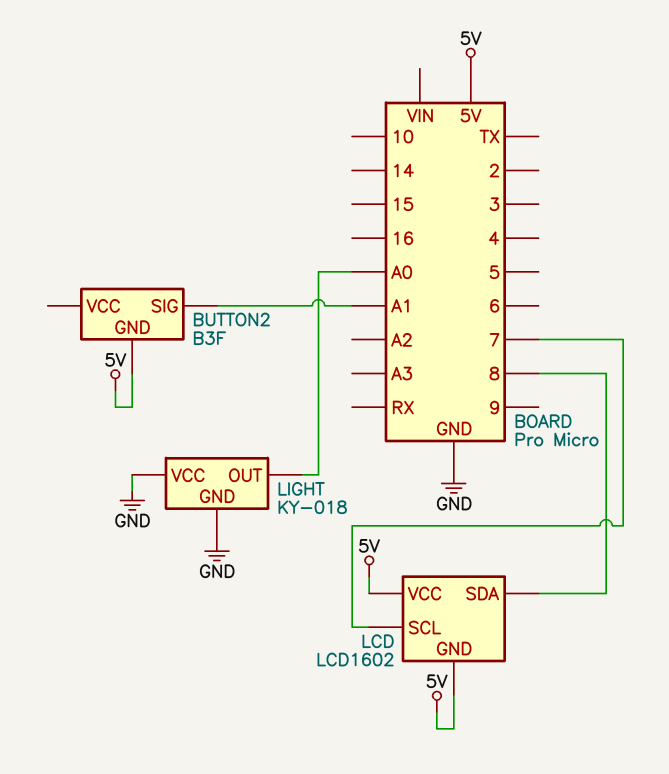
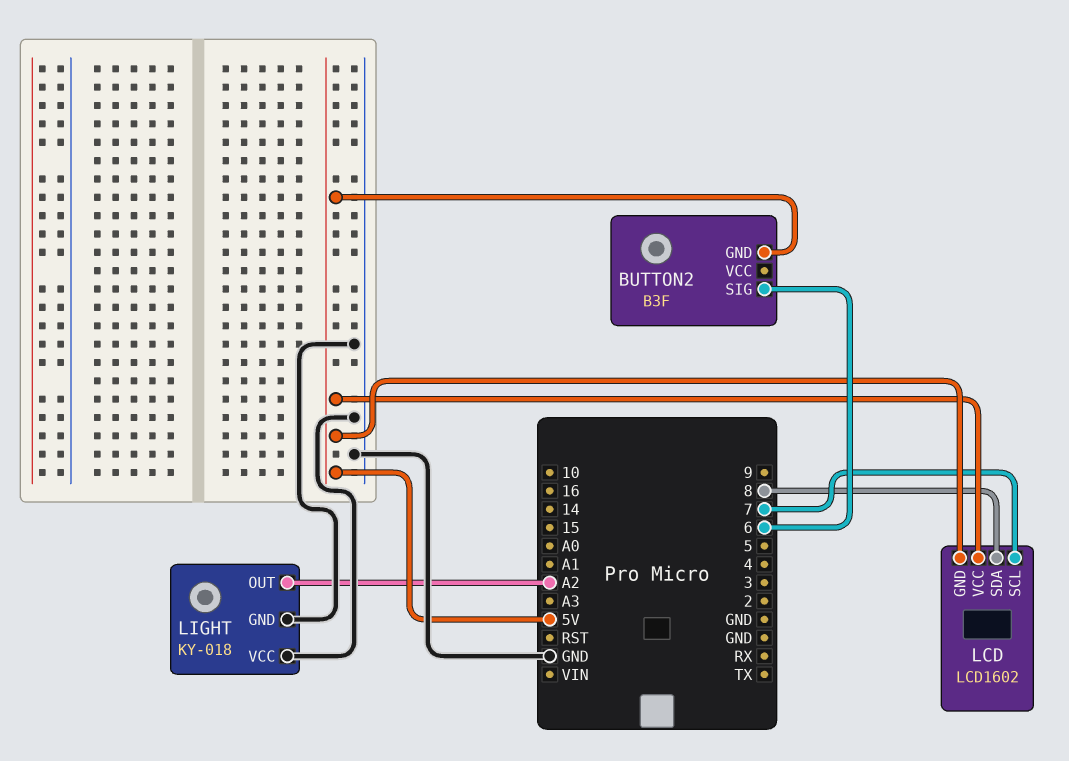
BUTTON2 pin SIG: A1 -> 6
LIGHT pin OUT: A0 -> A2

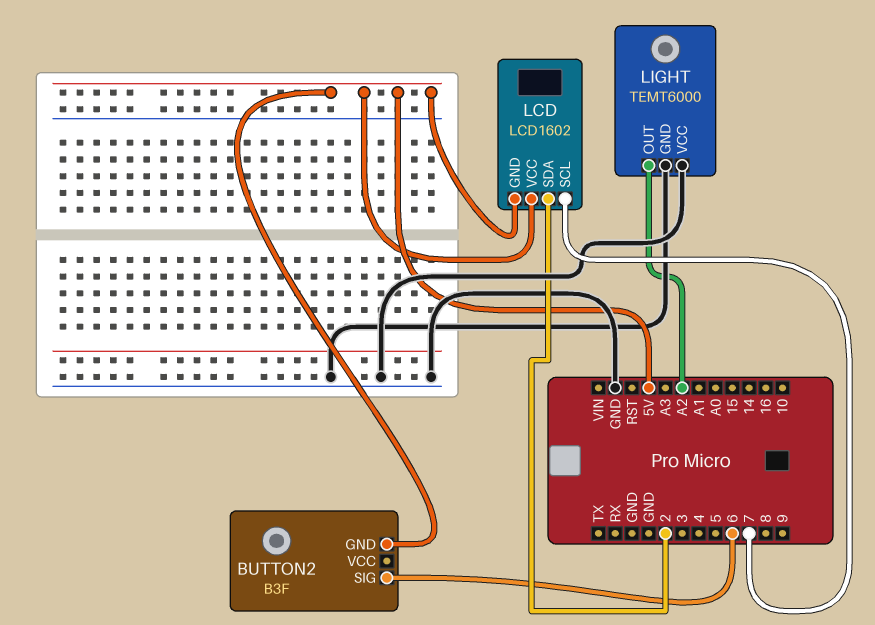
LCD pin SDA: 8 -> 2
LIGHT: KY-018 -> TEMT6000

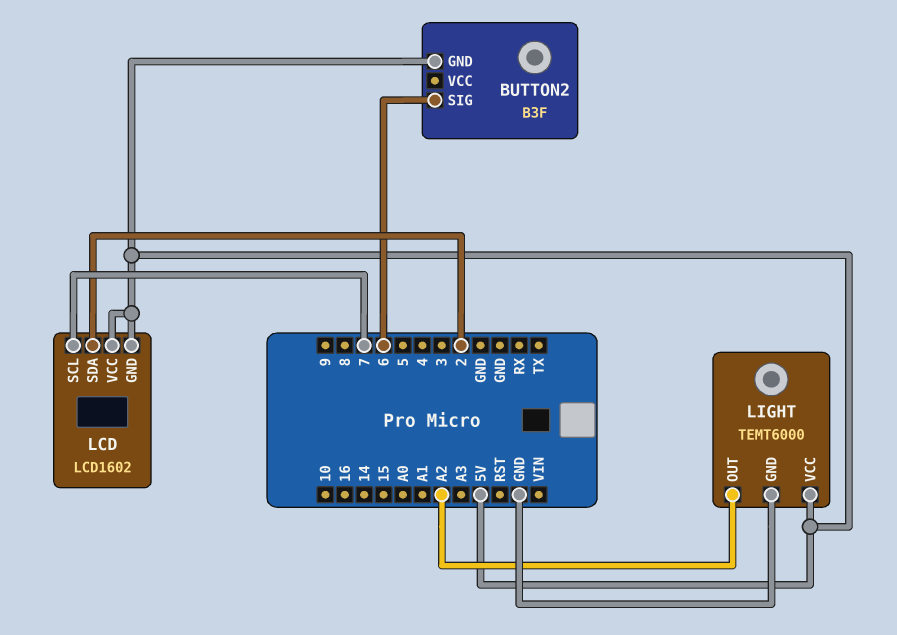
LIGHT pin VCC: GND -> 5V

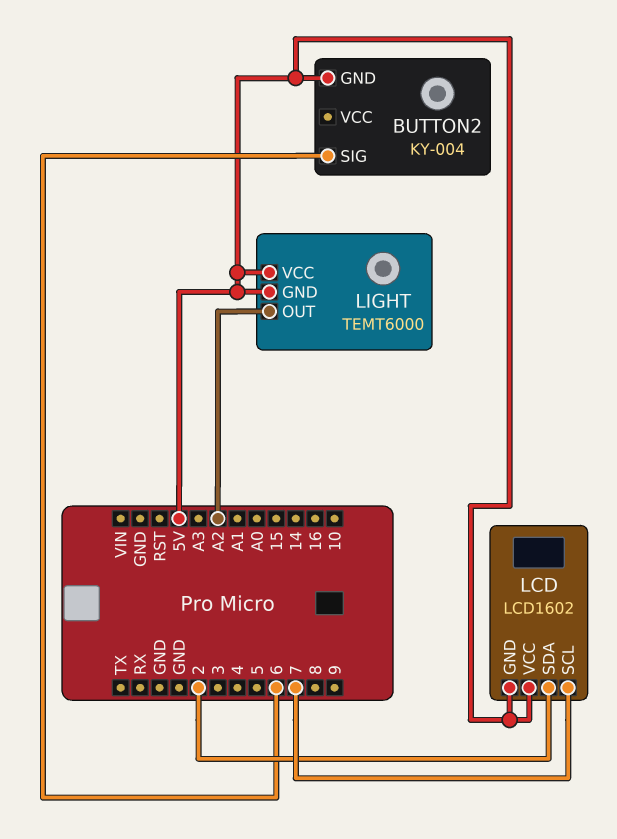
BUTTON2: B3F -> KY-004
LIGHT pin GND: GND -> 5V

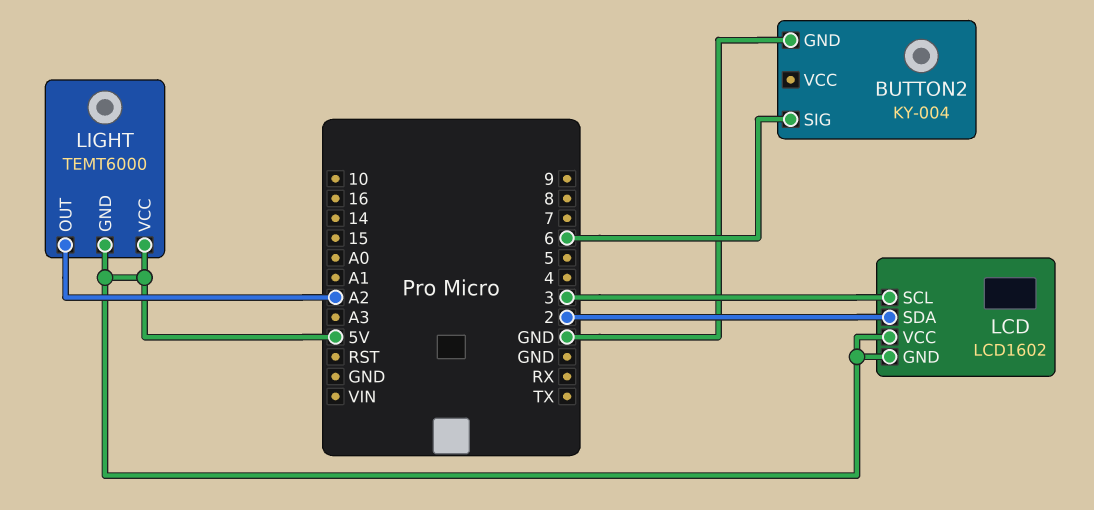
BUTTON2 pin GND: 5V -> GND
LCD pin SCL: 7 -> 3

